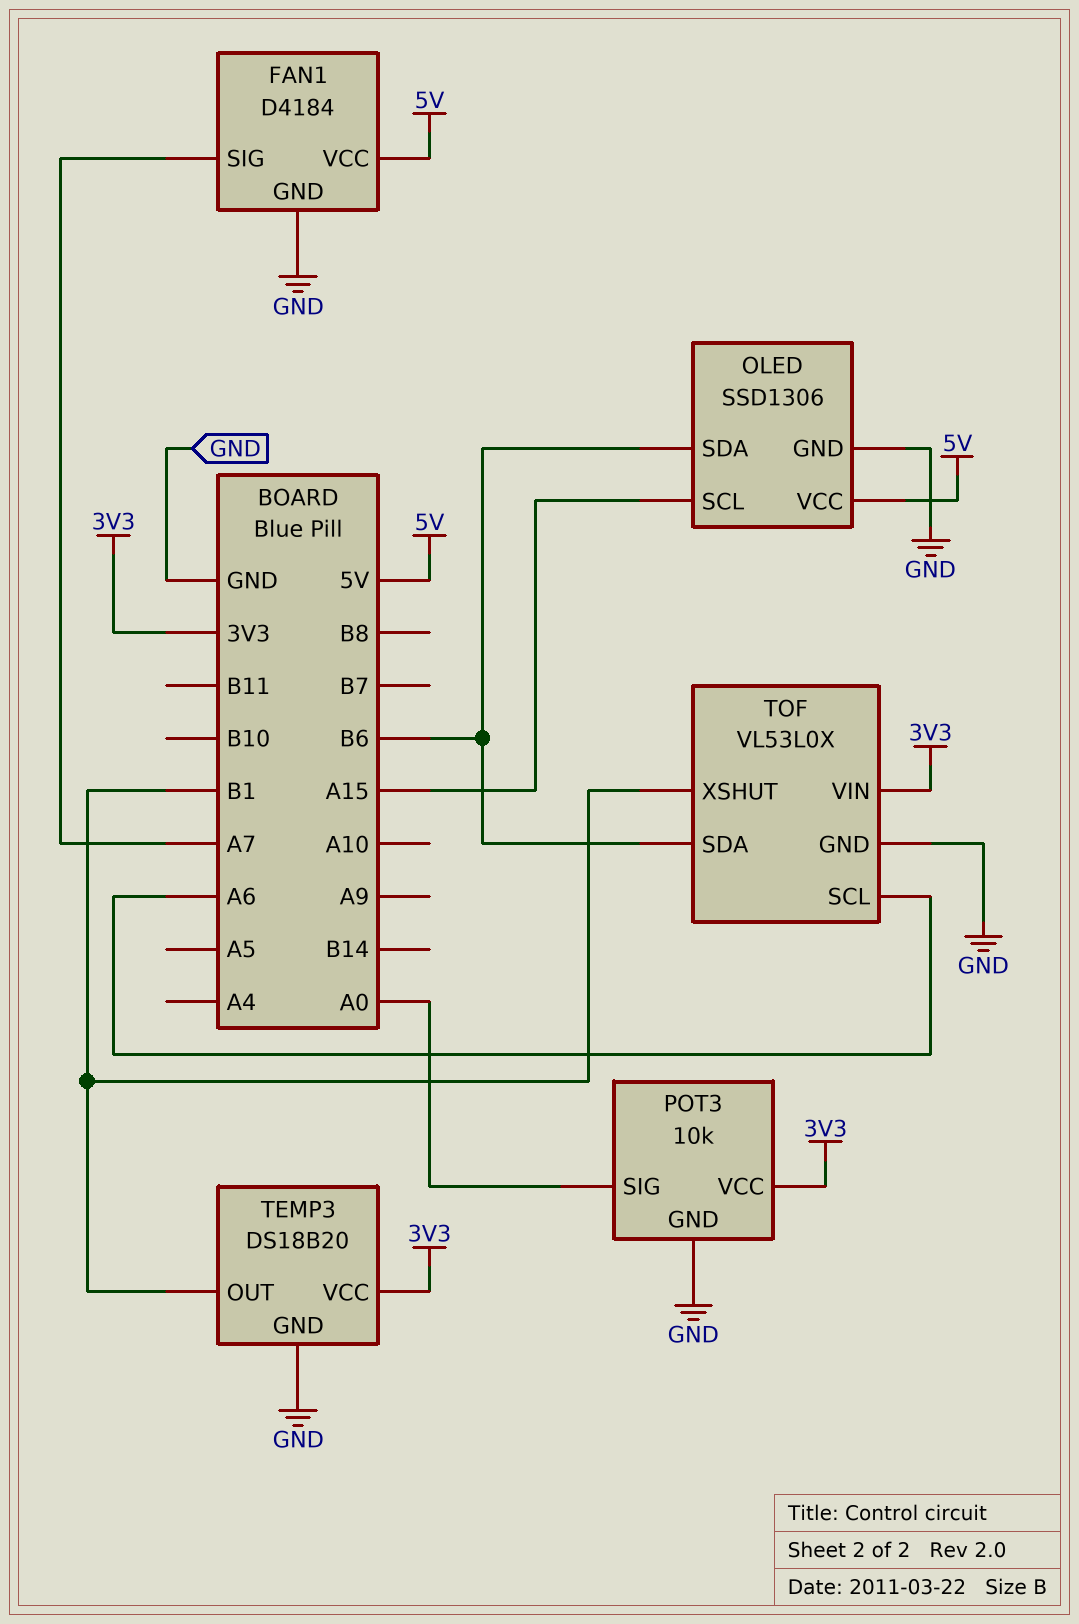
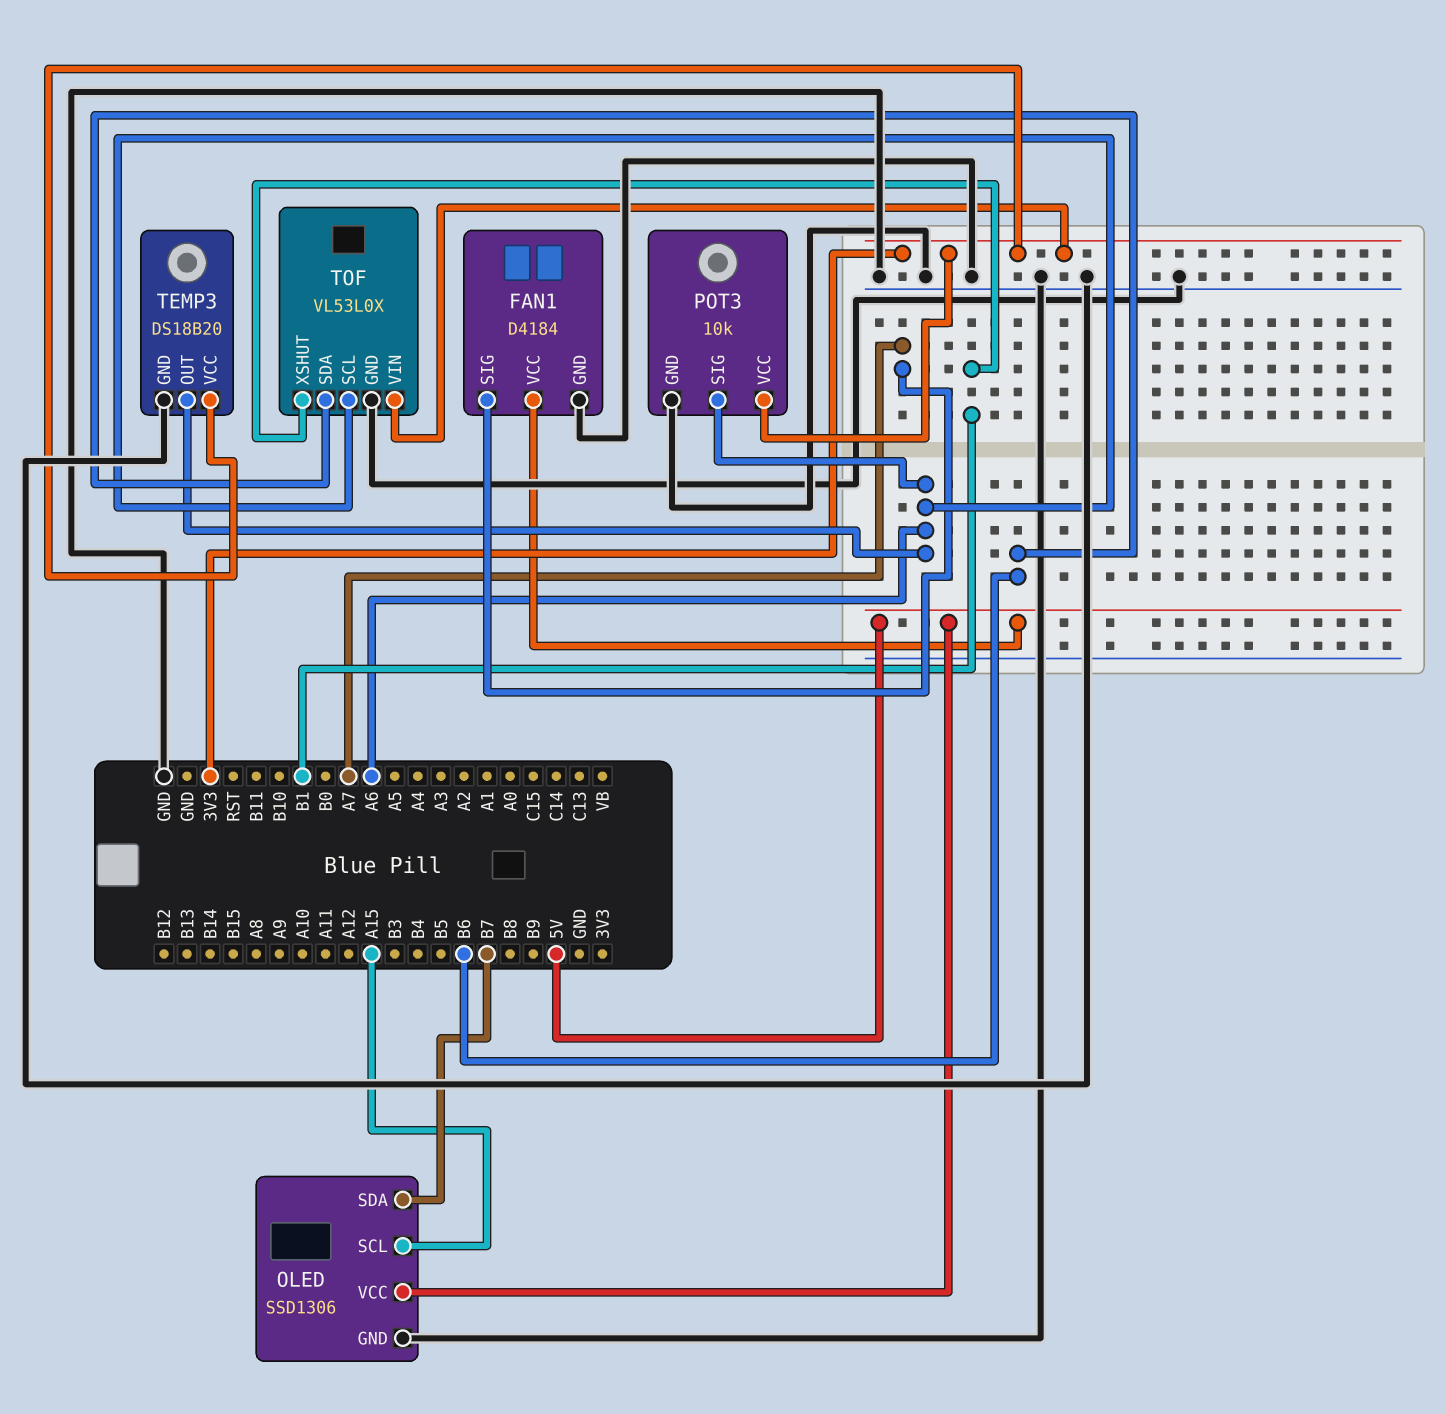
OLED pin SDA: B6 -> B7
POT3 pin SIG: A0 -> A6
TEMP3 pin OUT: B1 -> A6

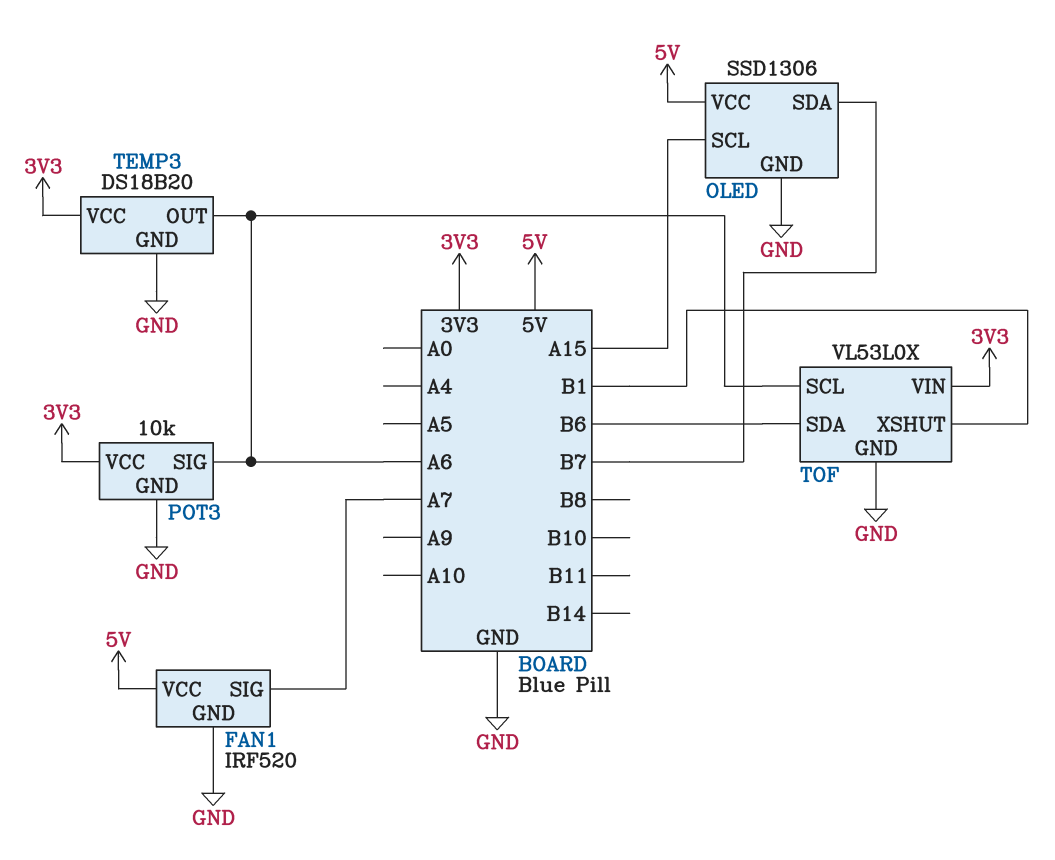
FAN1: D4184 -> IRF520

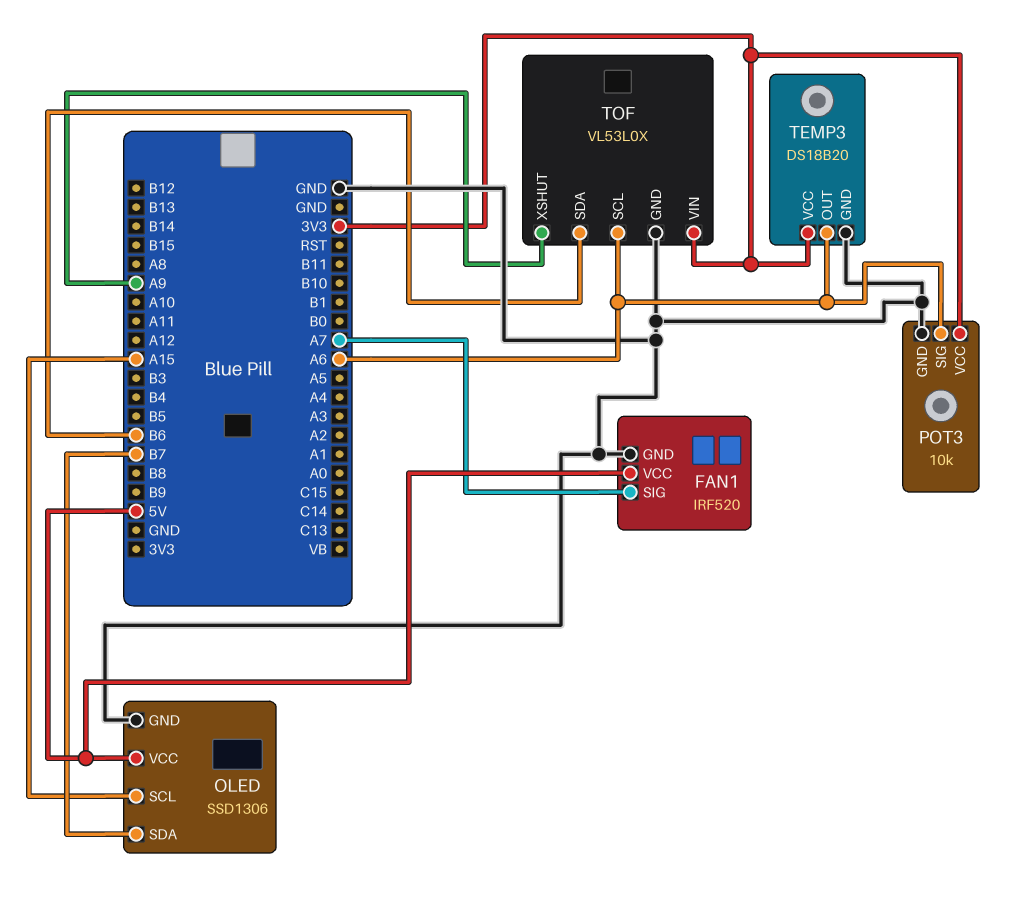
TOF pin XSHUT: B1 -> A9

